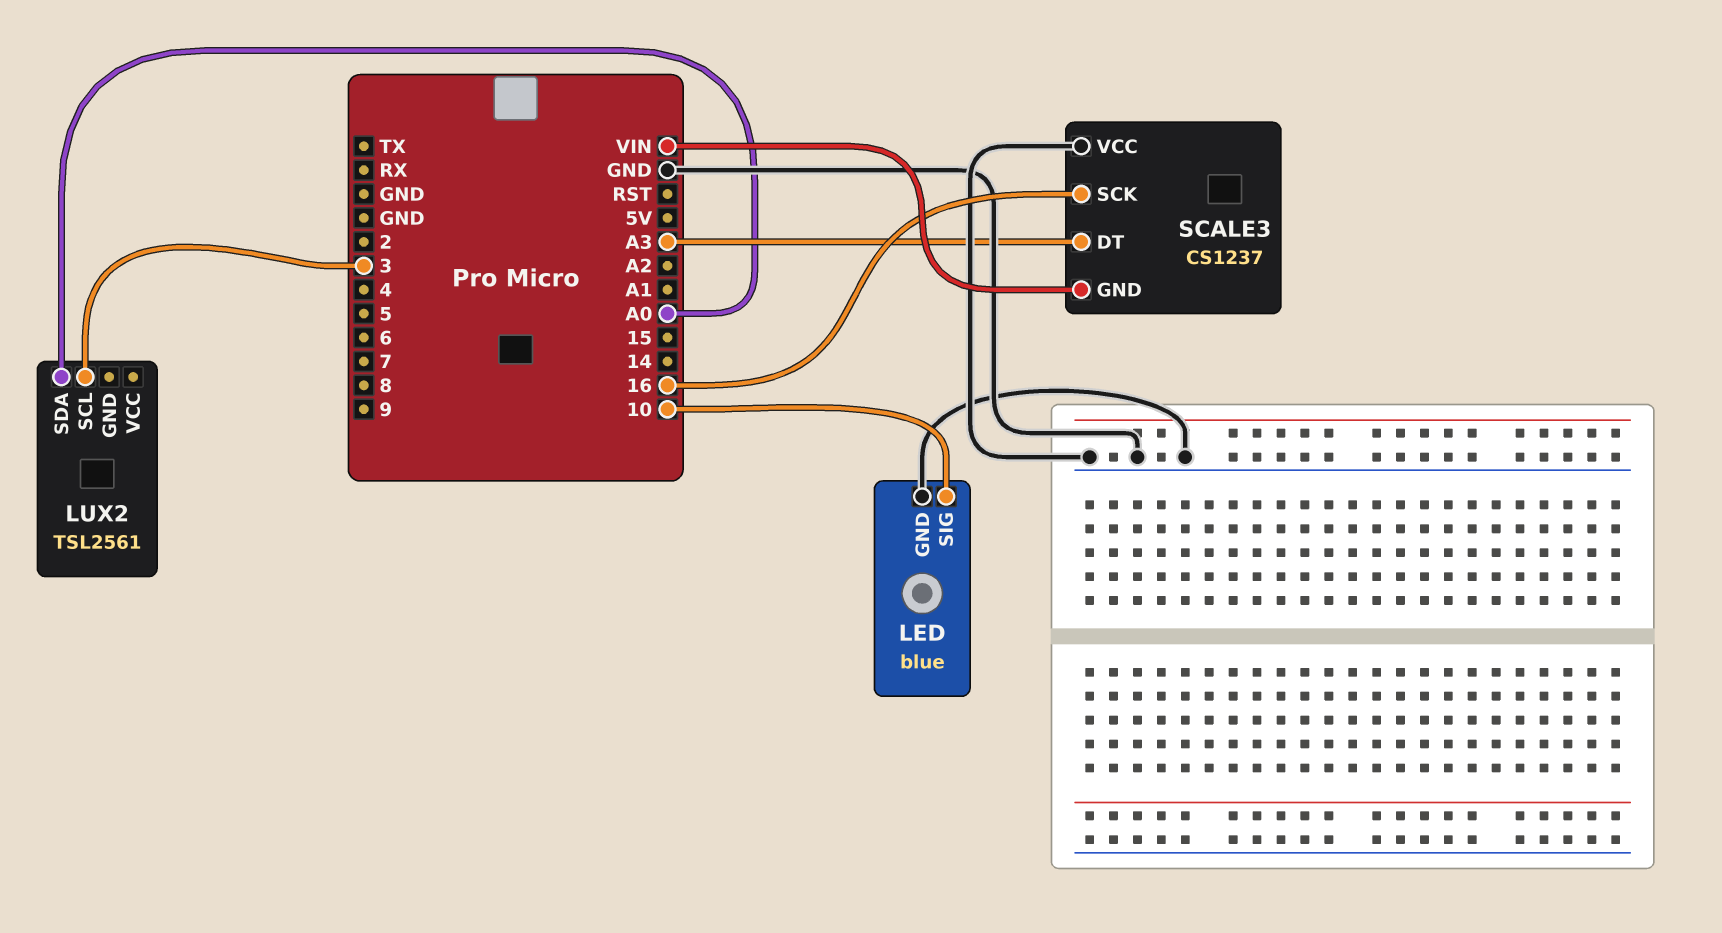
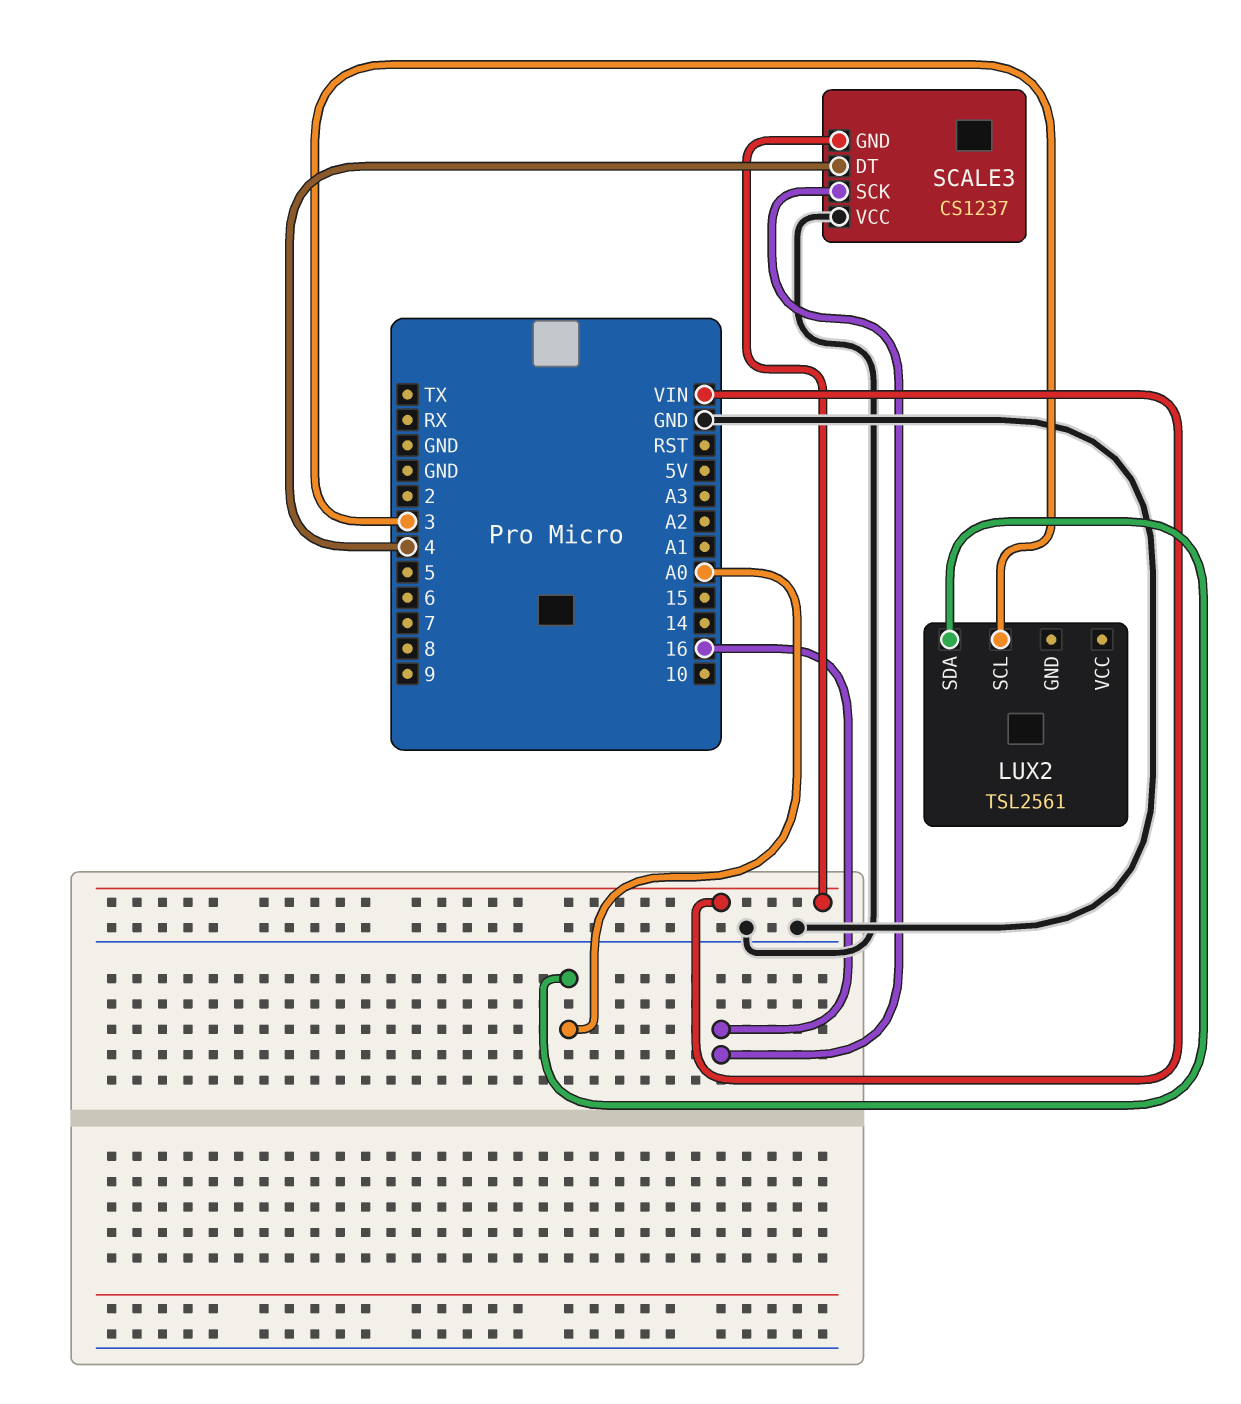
LED: blue -> none
LED pin GND: GND -> none
LED pin SIG: 10 -> none
SCALE3 pin DT: A3 -> 4

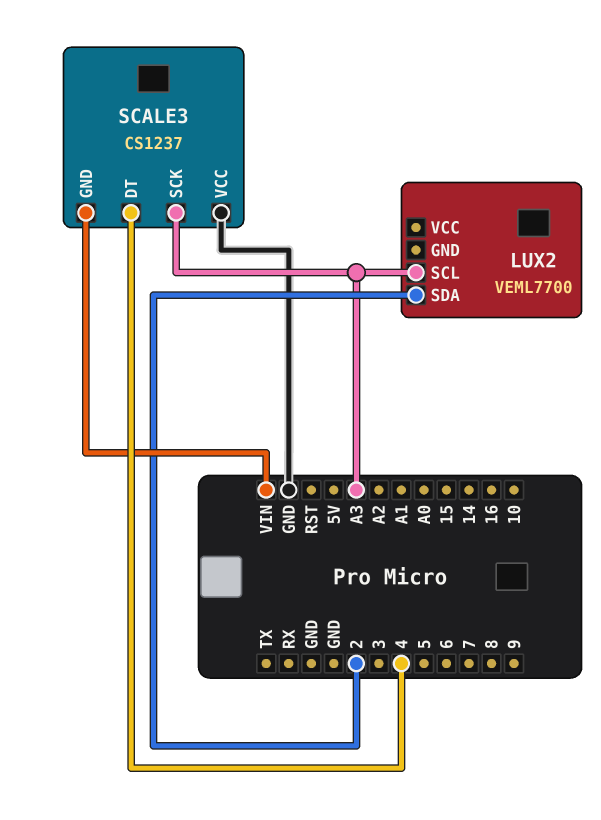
LUX2: TSL2561 -> VEML7700
LUX2 pin SCL: 3 -> A3
LUX2 pin SDA: A0 -> 2
SCALE3 pin SCK: 16 -> A3

